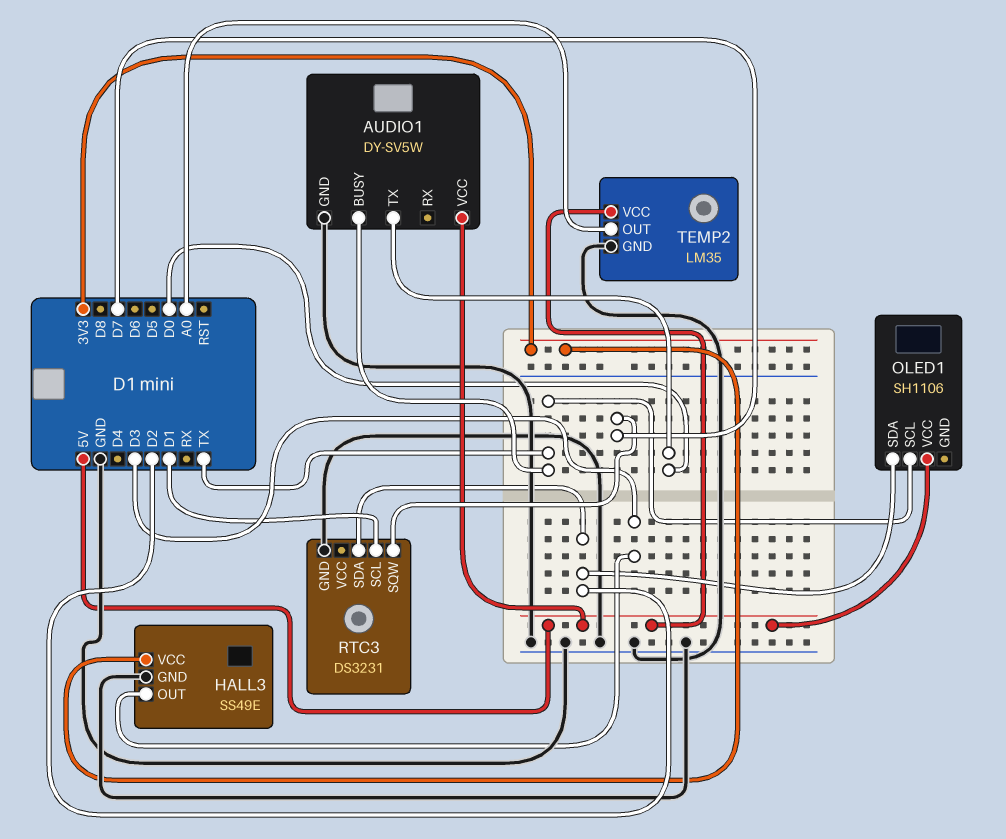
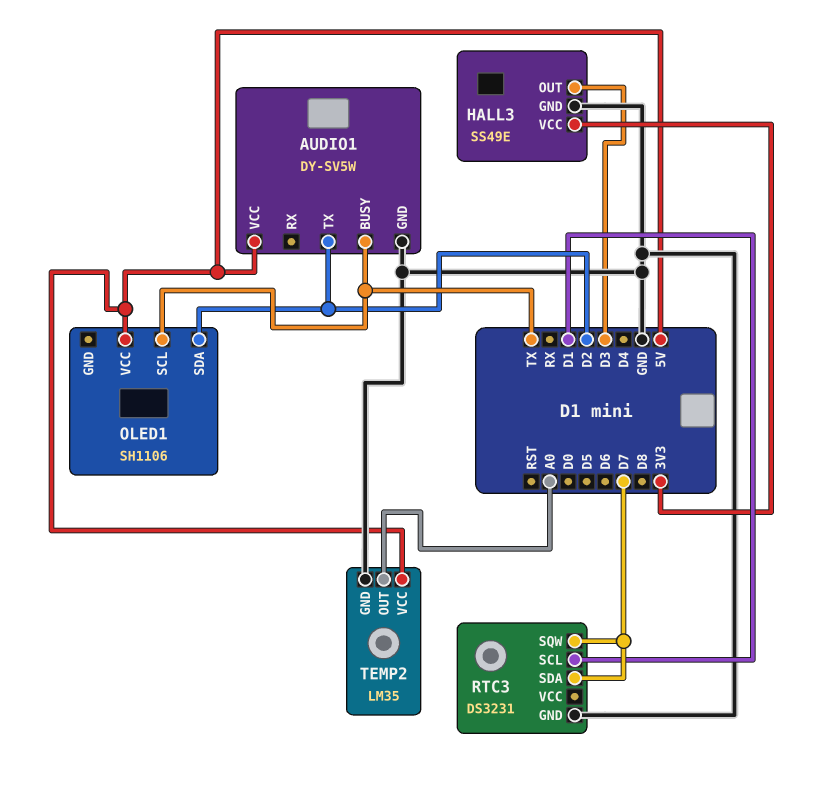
AUDIO1 pin TX: D0 -> D2
RTC3 pin SDA: D2 -> D7

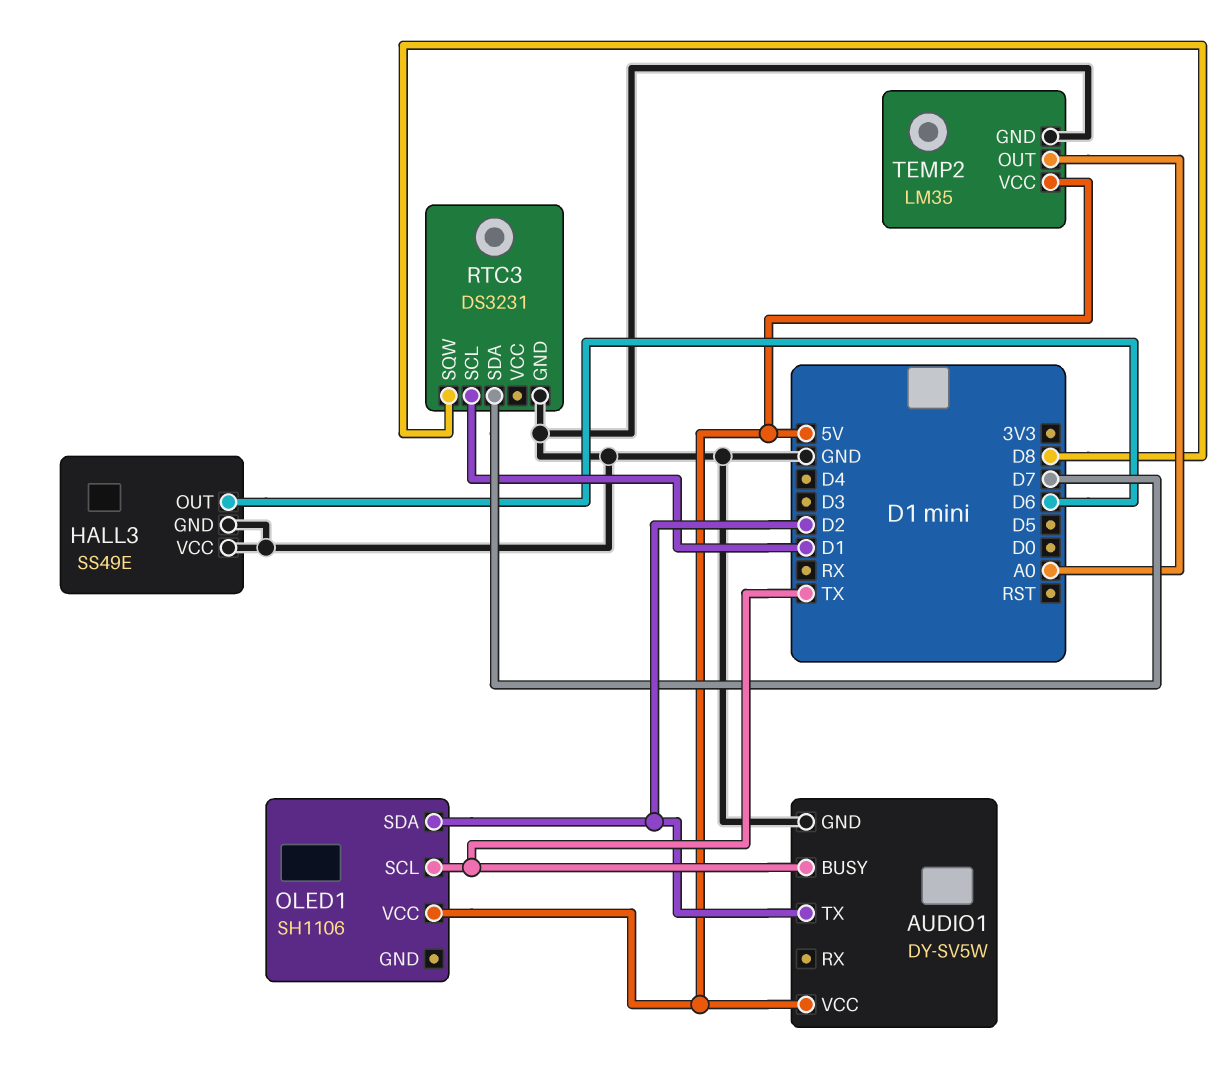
HALL3 pin OUT: D3 -> D6
HALL3 pin VCC: 3V3 -> GND
RTC3 pin SQW: D7 -> D8

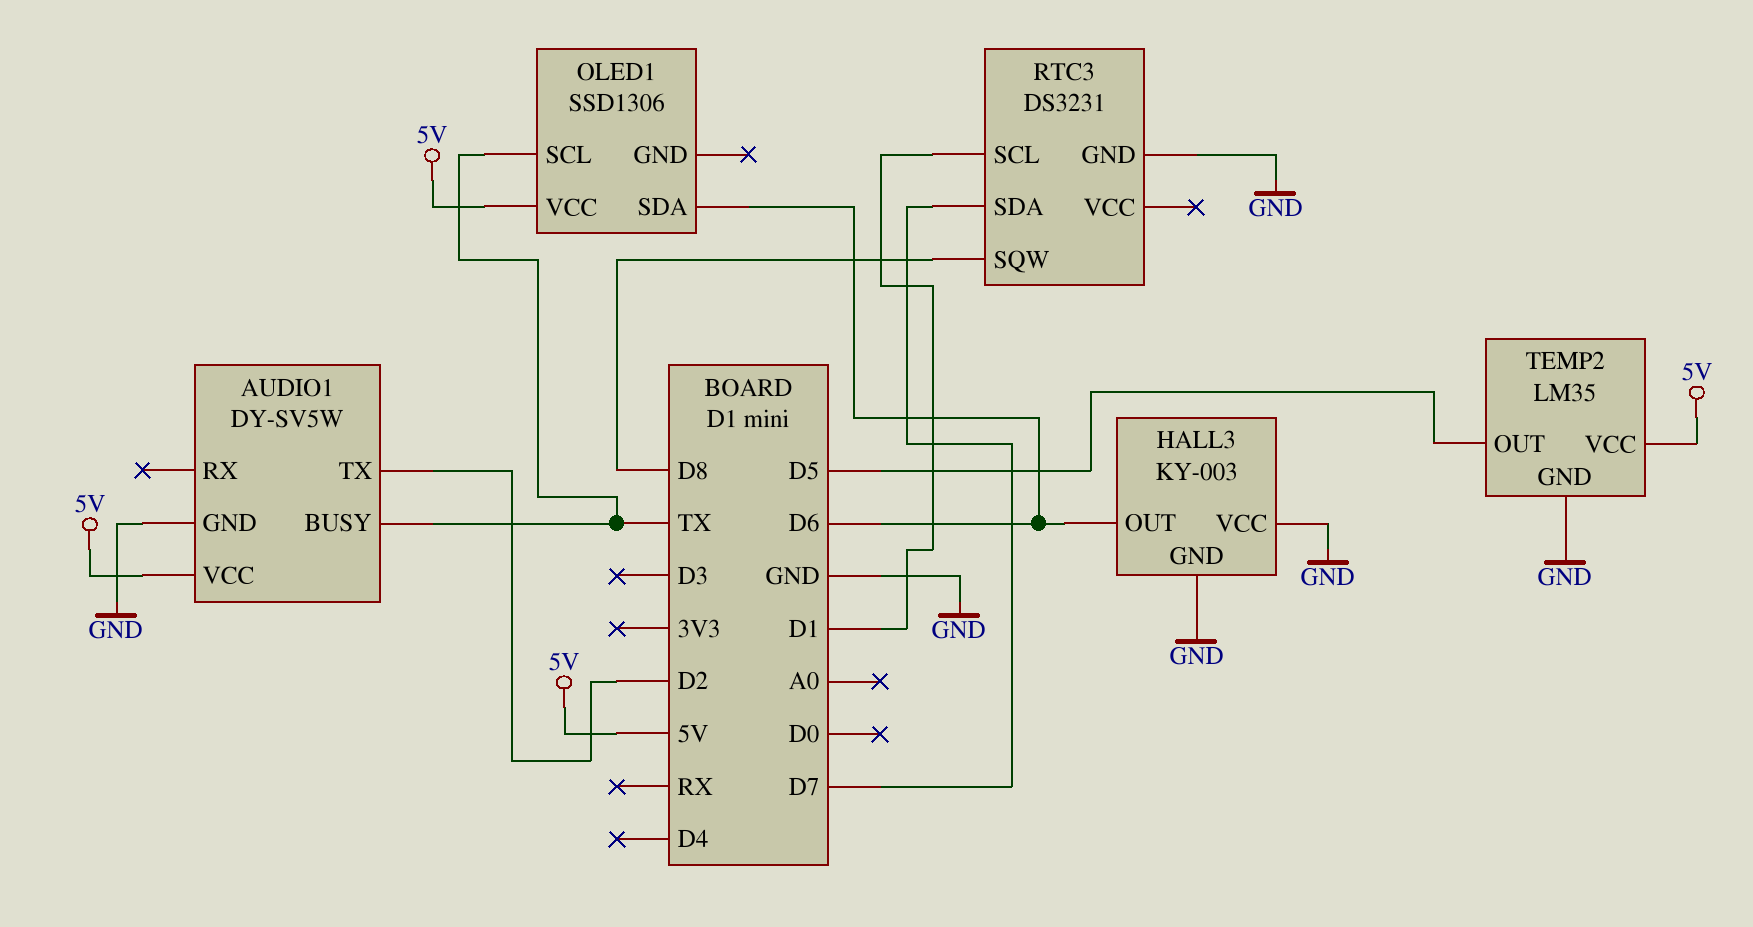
HALL3: SS49E -> KY-003
OLED1: SH1106 -> SSD1306
OLED1 pin SDA: D2 -> D6
TEMP2 pin OUT: A0 -> D5

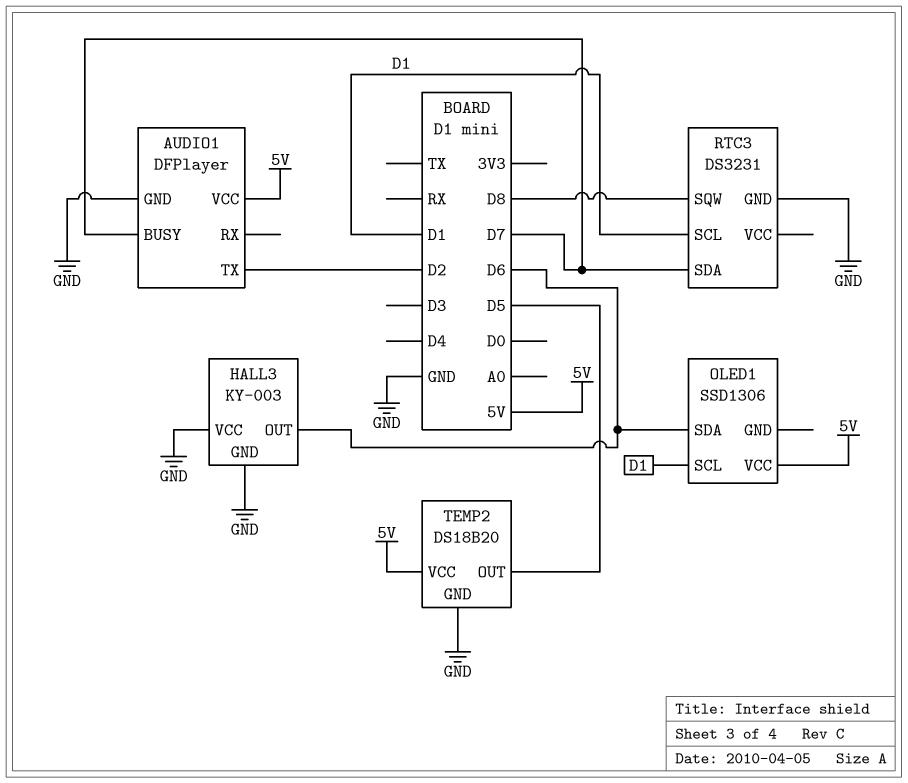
AUDIO1: DY-SV5W -> DFPlayer
AUDIO1 pin BUSY: TX -> D7
OLED1 pin SCL: TX -> D1
TEMP2: LM35 -> DS18B20

